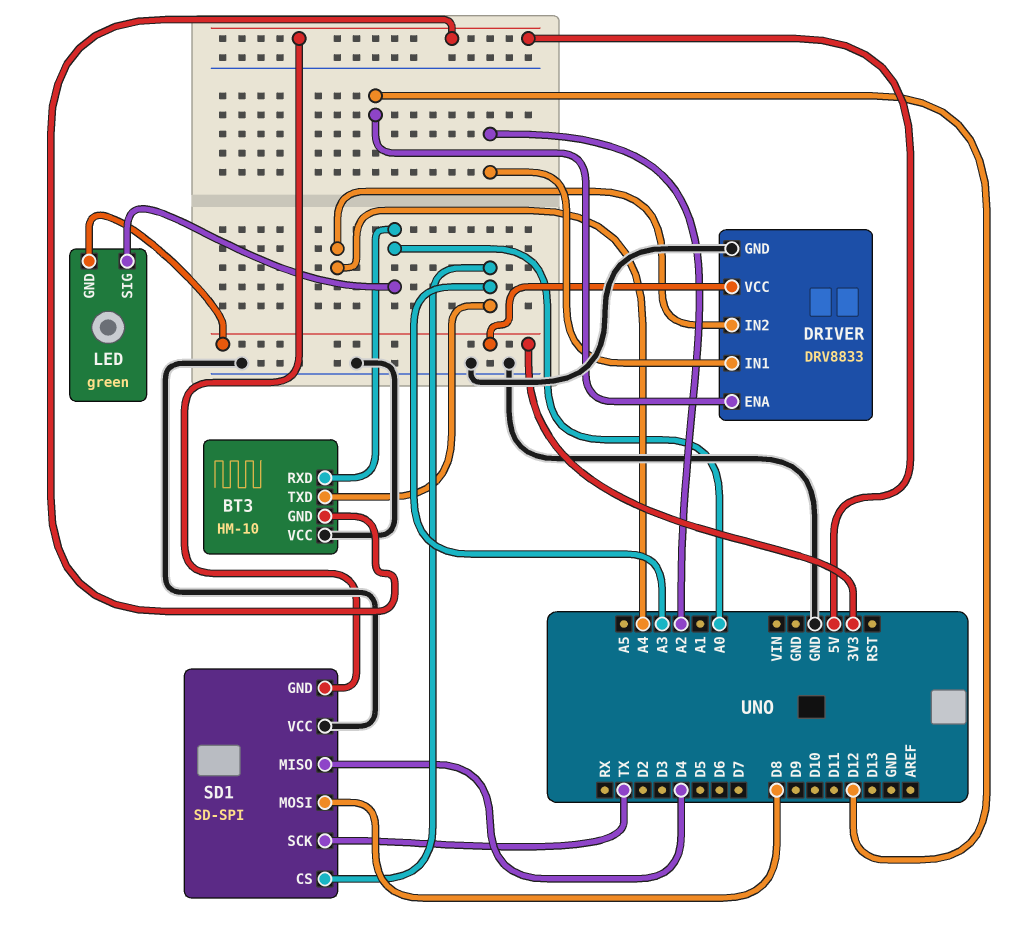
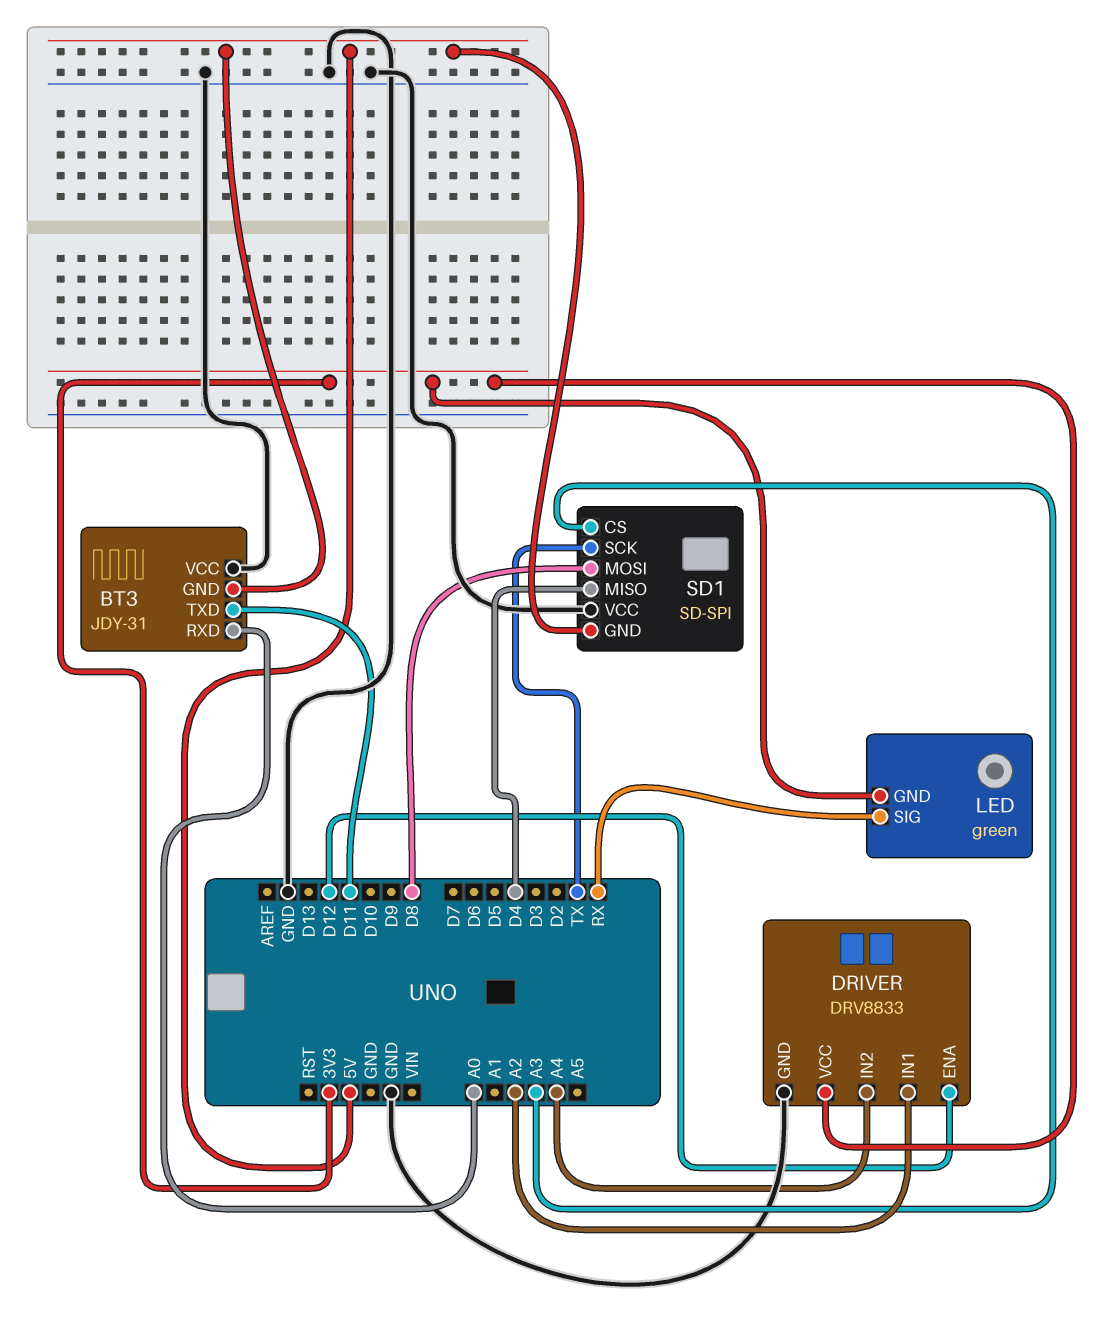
BT3: HM-10 -> JDY-31
BT3 pin TXD: A3 -> D11
LED pin SIG: A0 -> RX

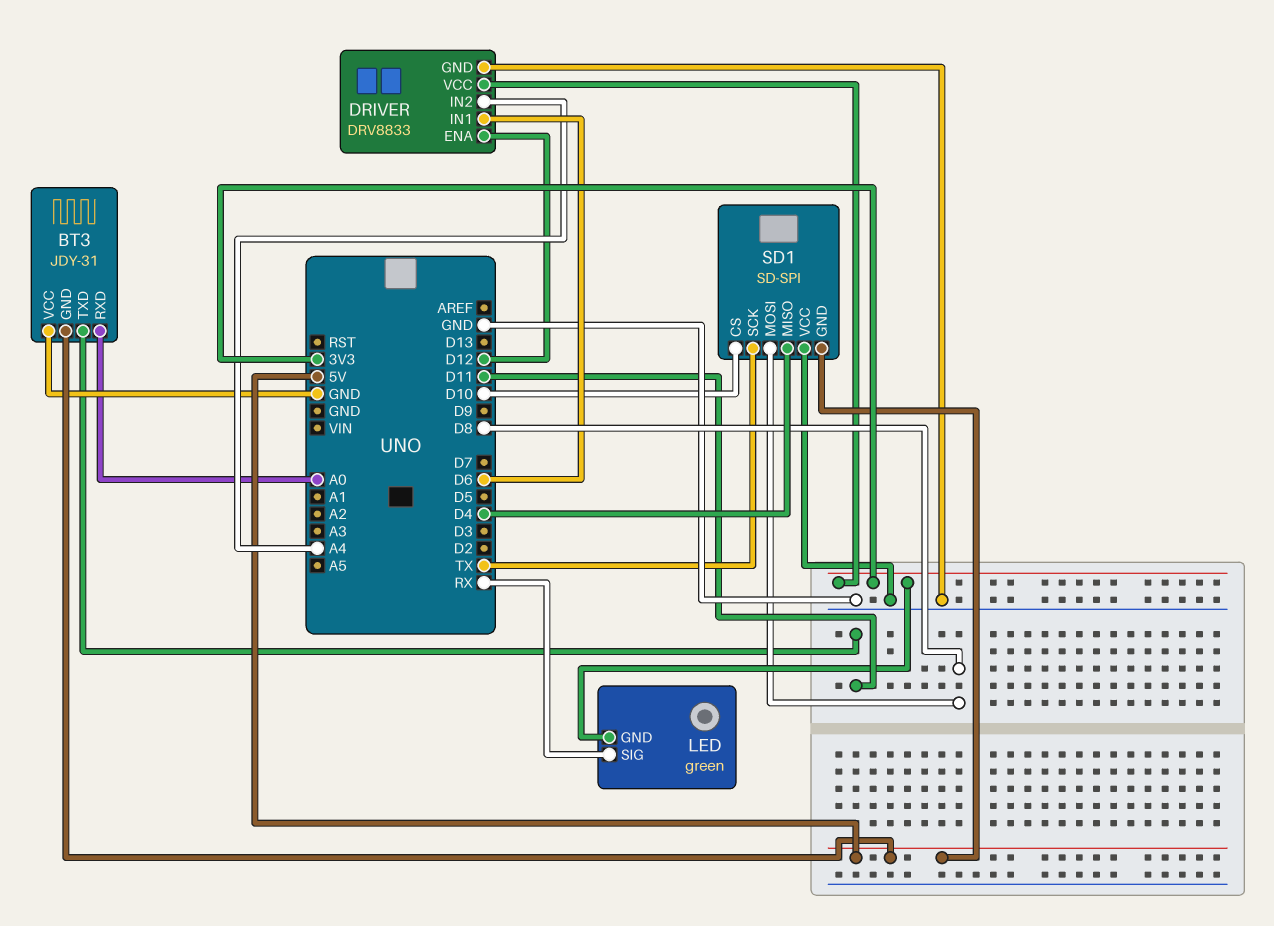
DRIVER pin IN1: A2 -> D6
SD1 pin CS: A3 -> D10

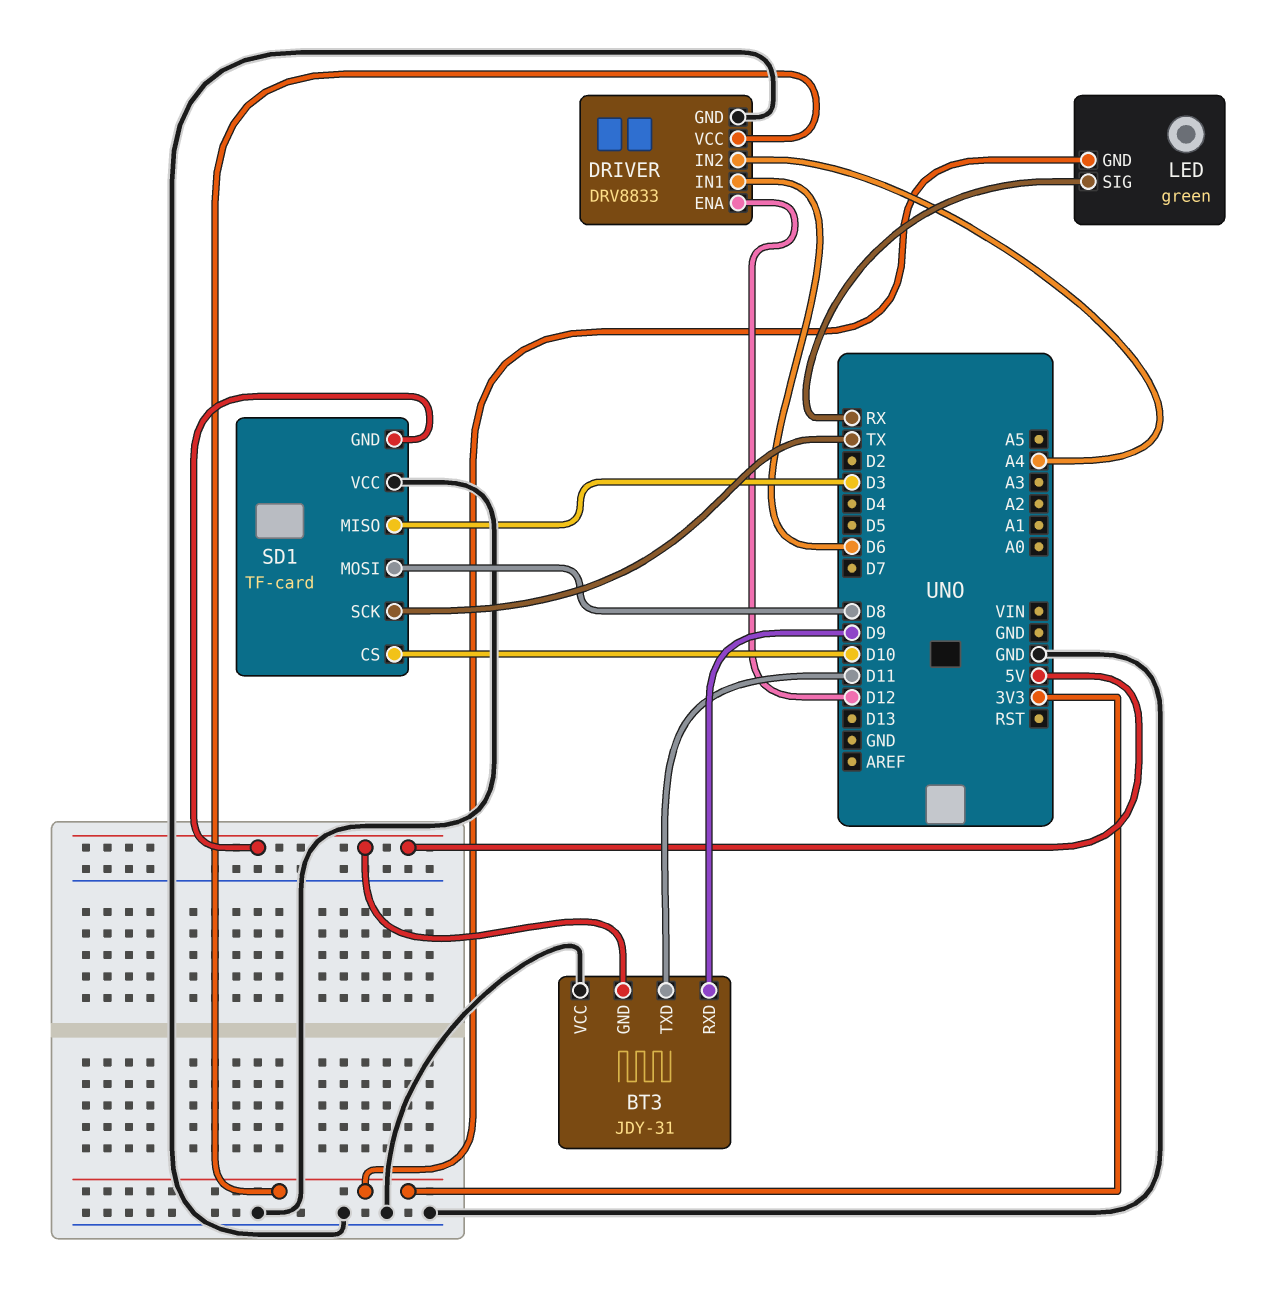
BT3 pin RXD: A0 -> D9
SD1: SD-SPI -> TF-card
SD1 pin MISO: D4 -> D3

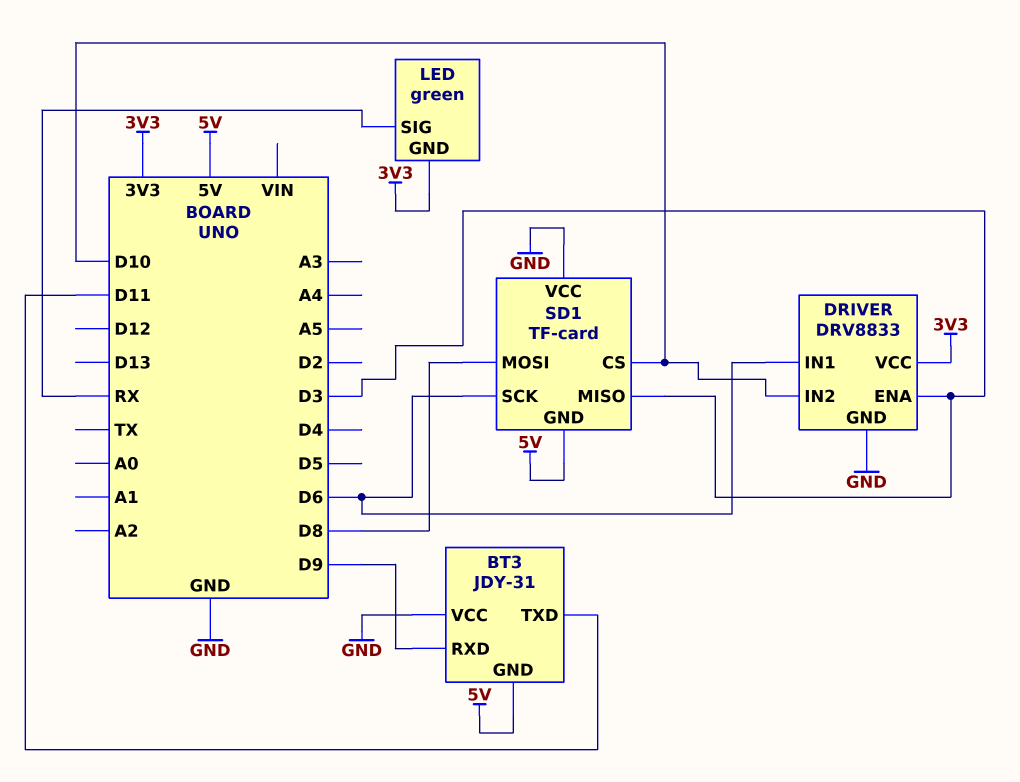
DRIVER pin ENA: D12 -> D3
DRIVER pin IN2: A4 -> D10
SD1 pin SCK: TX -> D6

